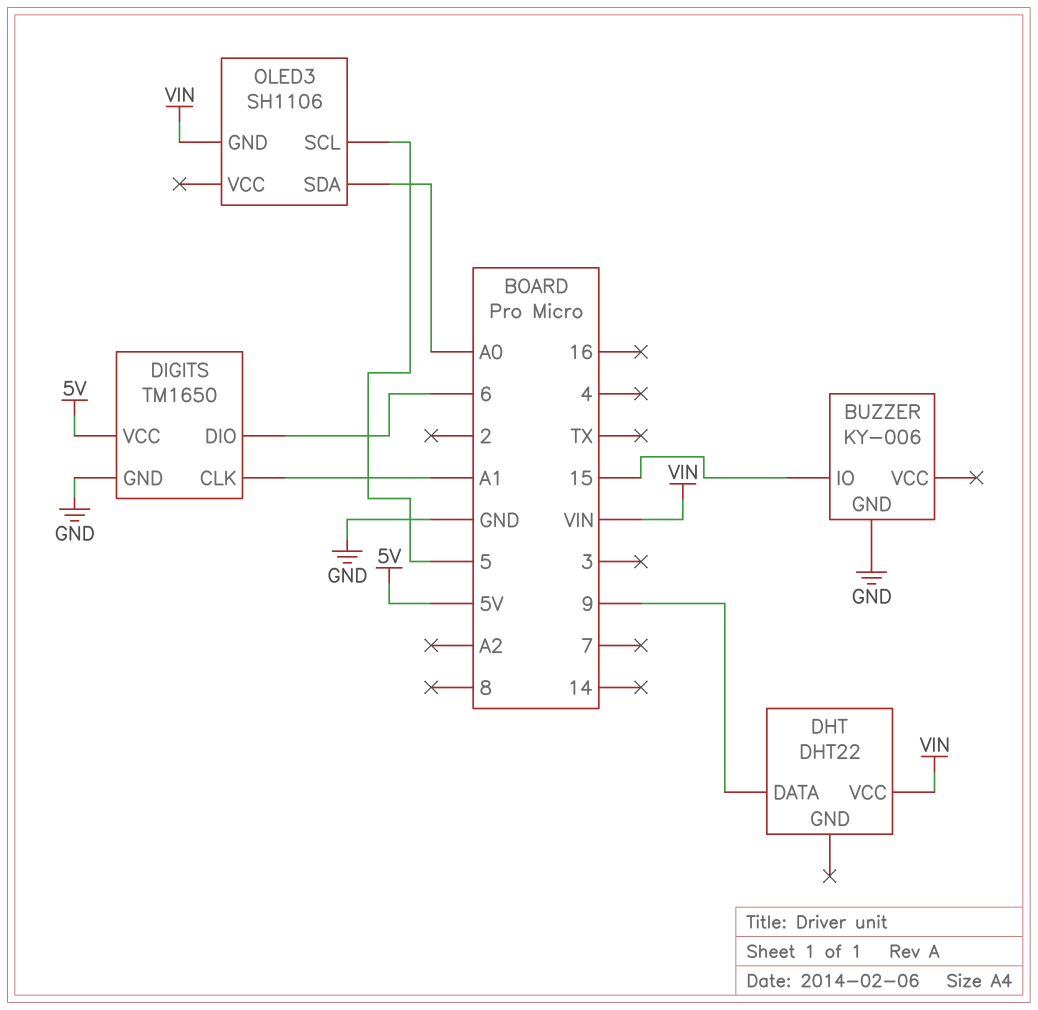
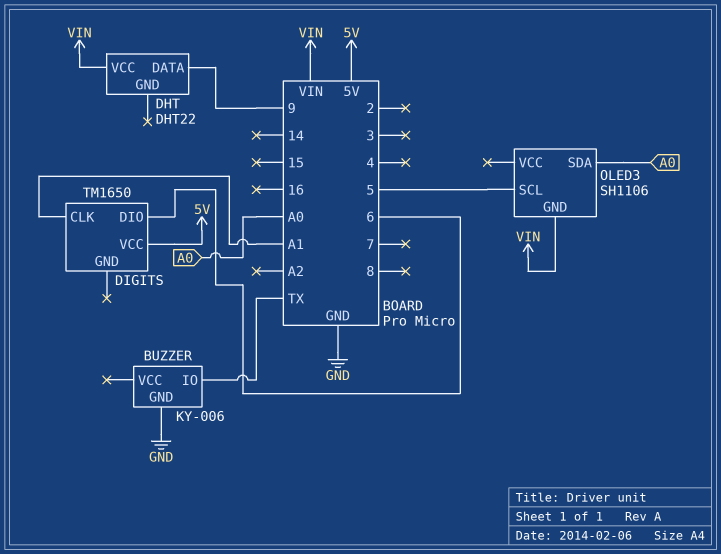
BUZZER pin IO: 15 -> TX
DIGITS pin GND: GND -> none

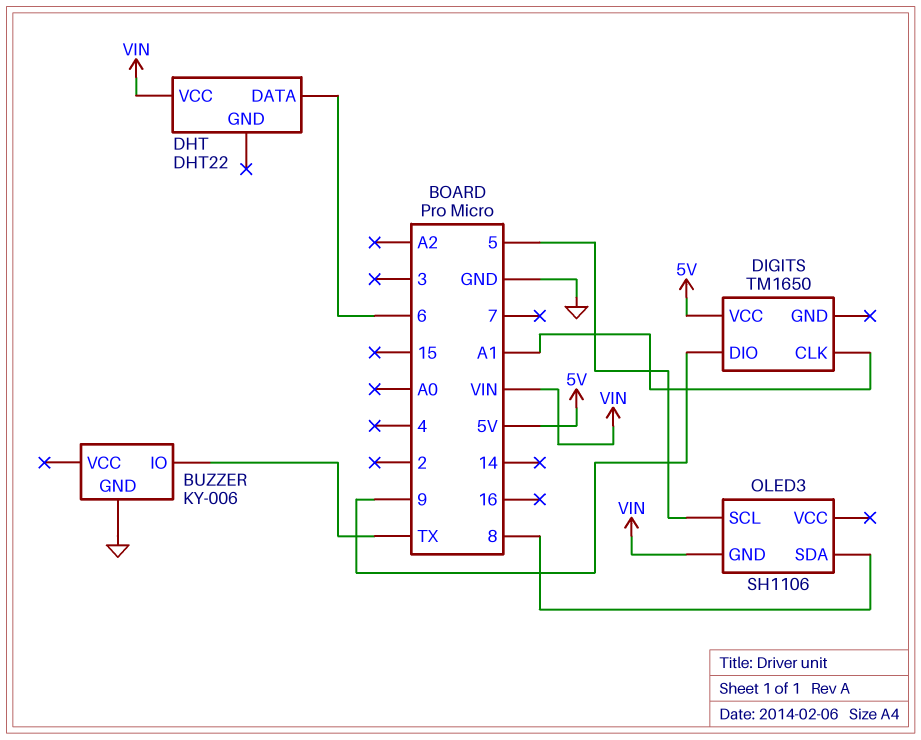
DHT pin DATA: 9 -> 6
DIGITS pin DIO: 6 -> 9
OLED3 pin SDA: A0 -> 8

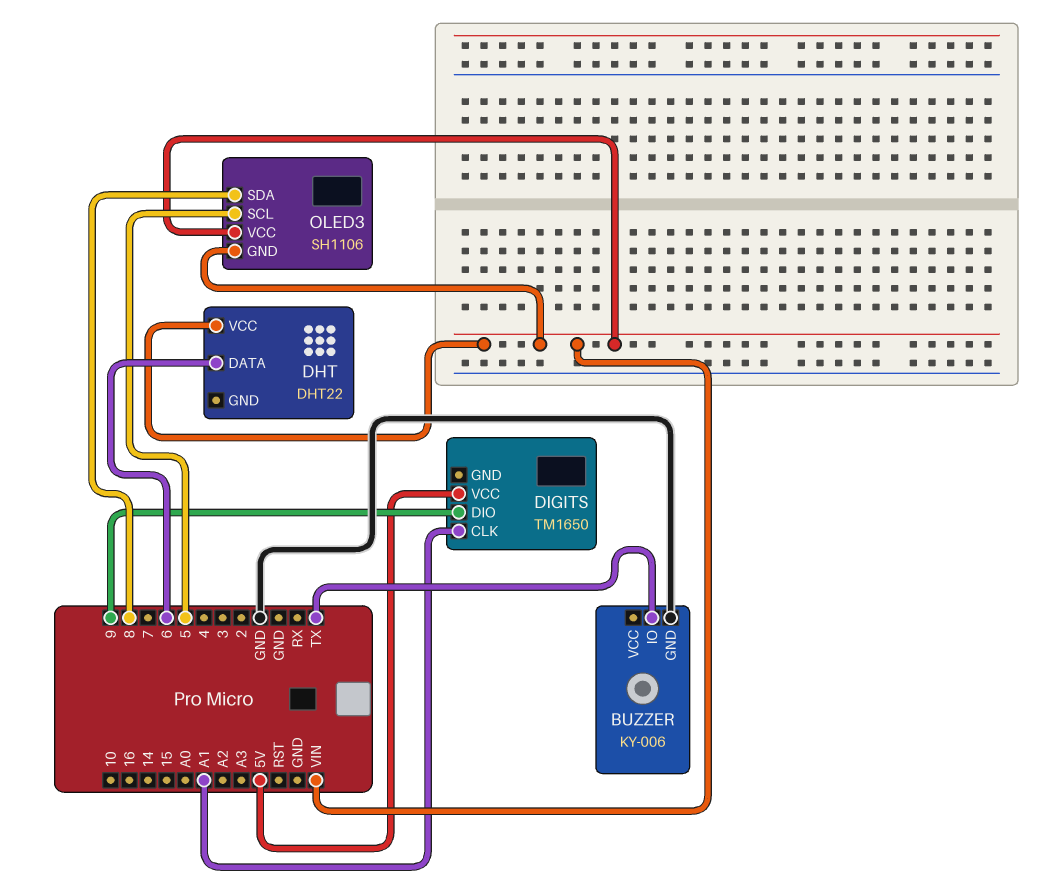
OLED3 pin VCC: none -> VIN

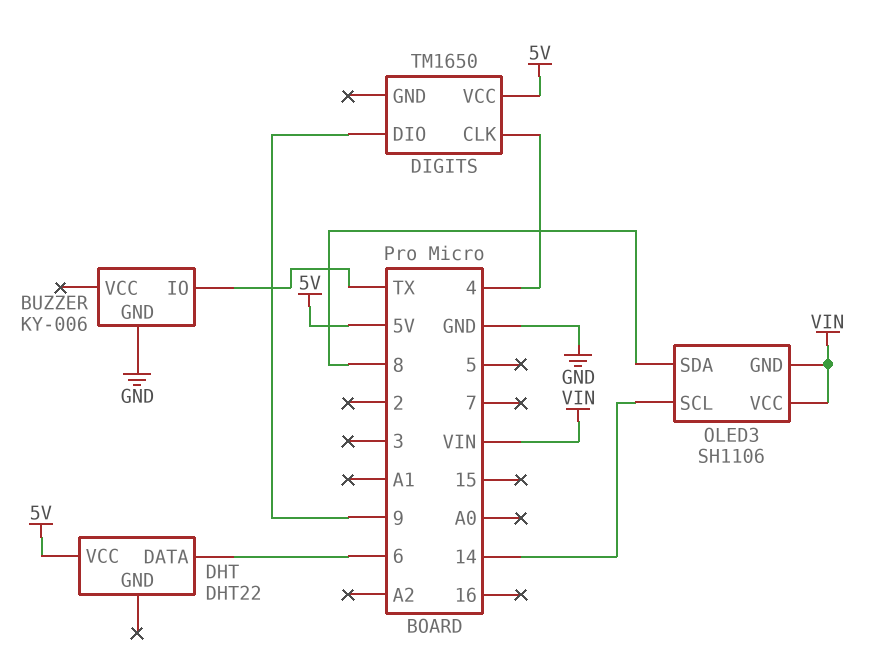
DHT pin VCC: VIN -> 5V
DIGITS pin CLK: A1 -> 4
OLED3 pin SCL: 5 -> 14

